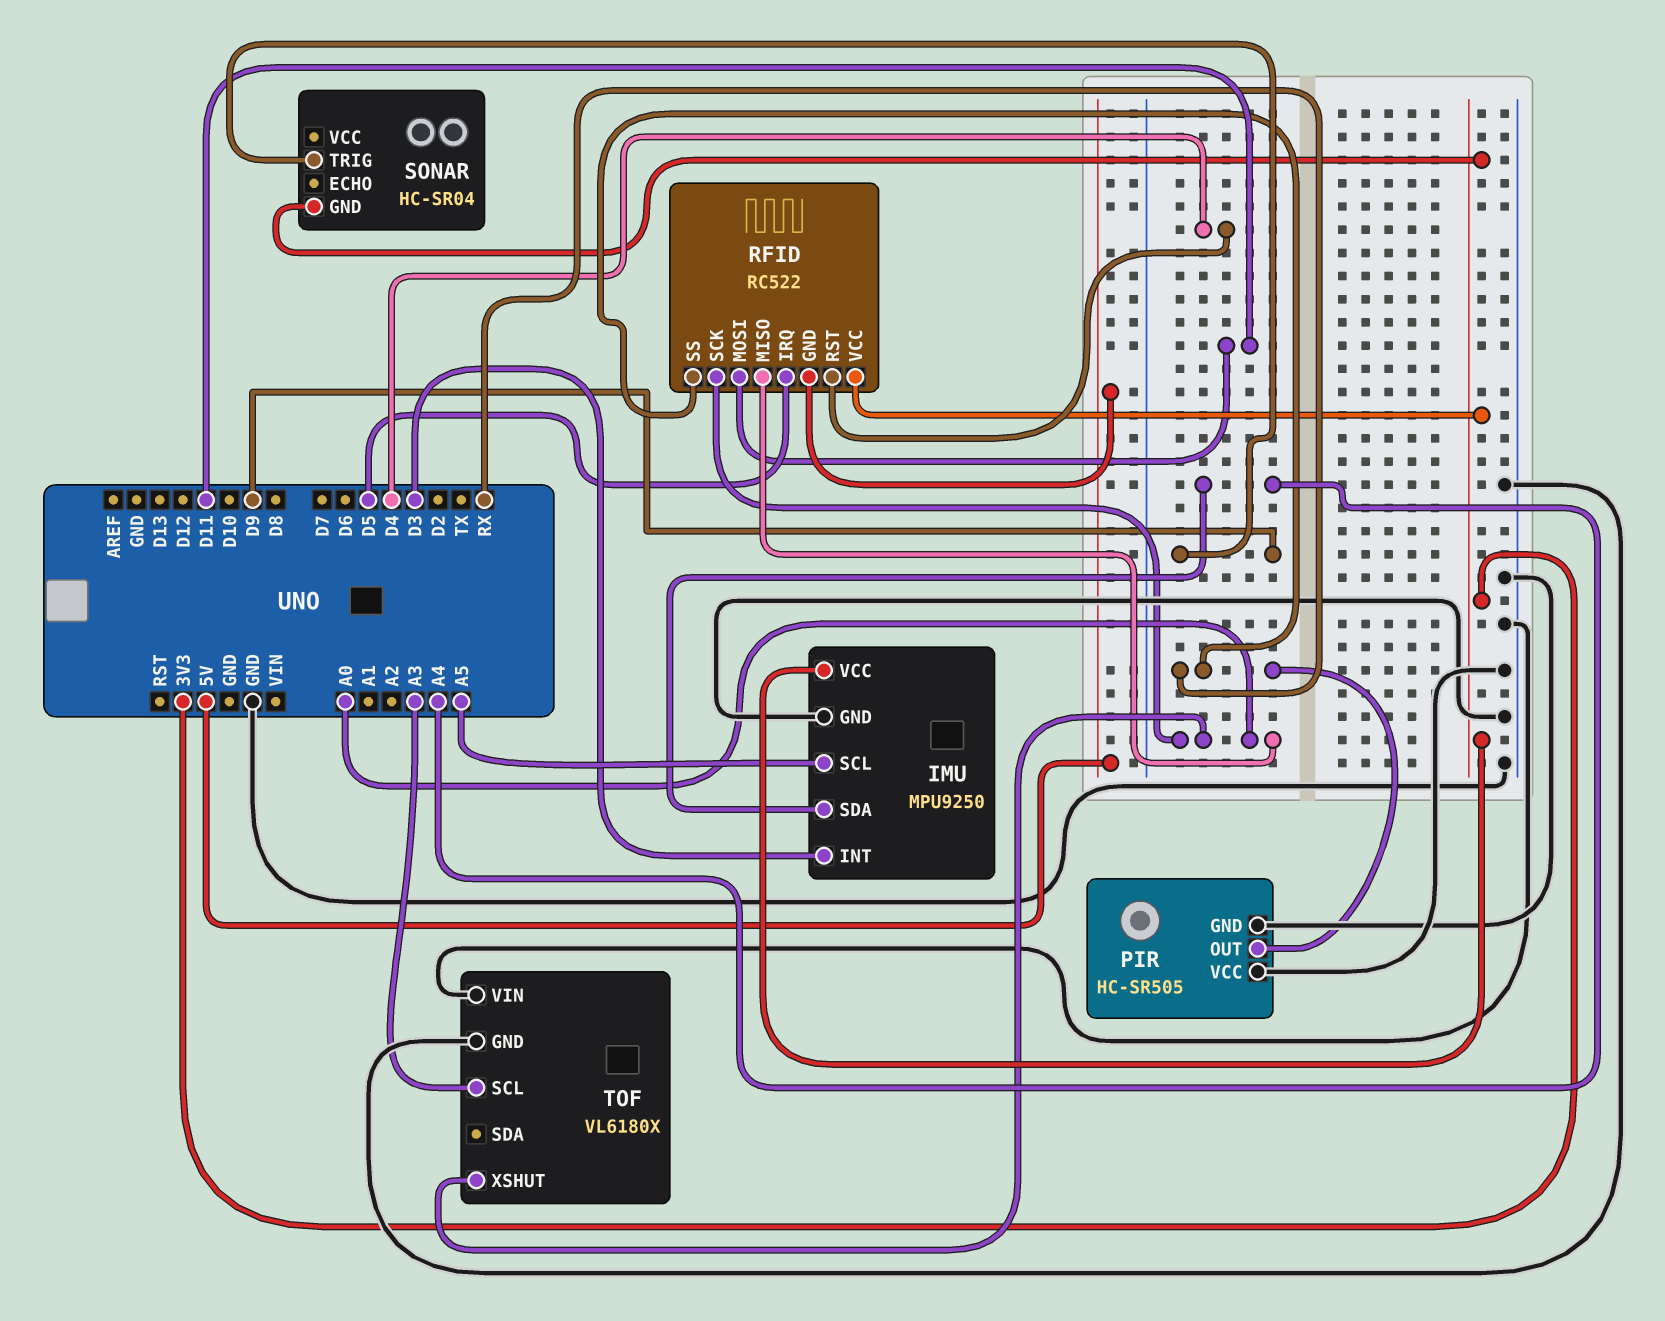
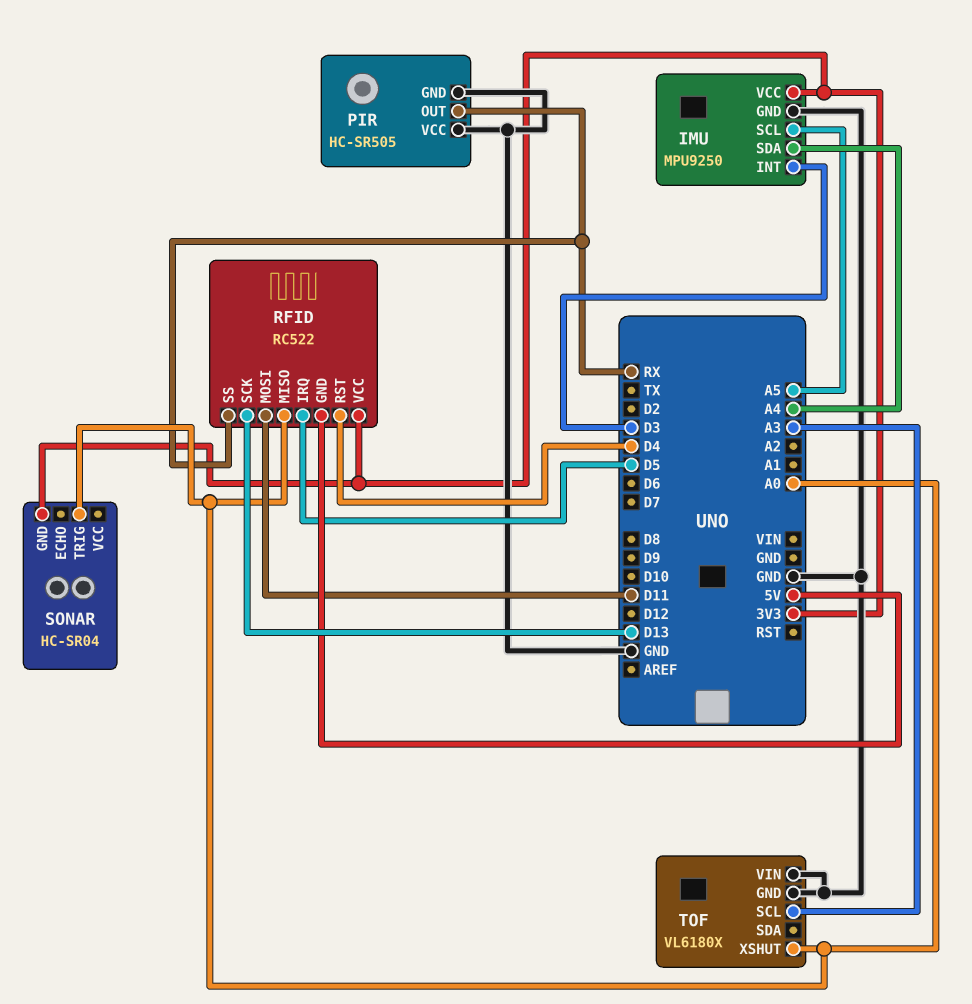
RFID pin SCK: A0 -> D13
SONAR pin TRIG: D9 -> A0

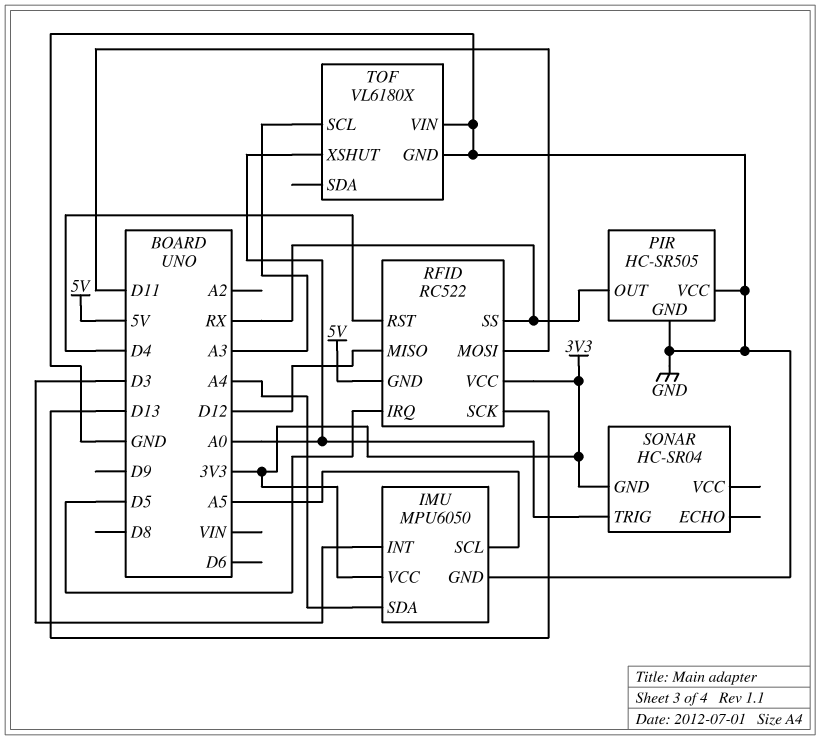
IMU: MPU9250 -> MPU6050
RFID pin MISO: A0 -> D12

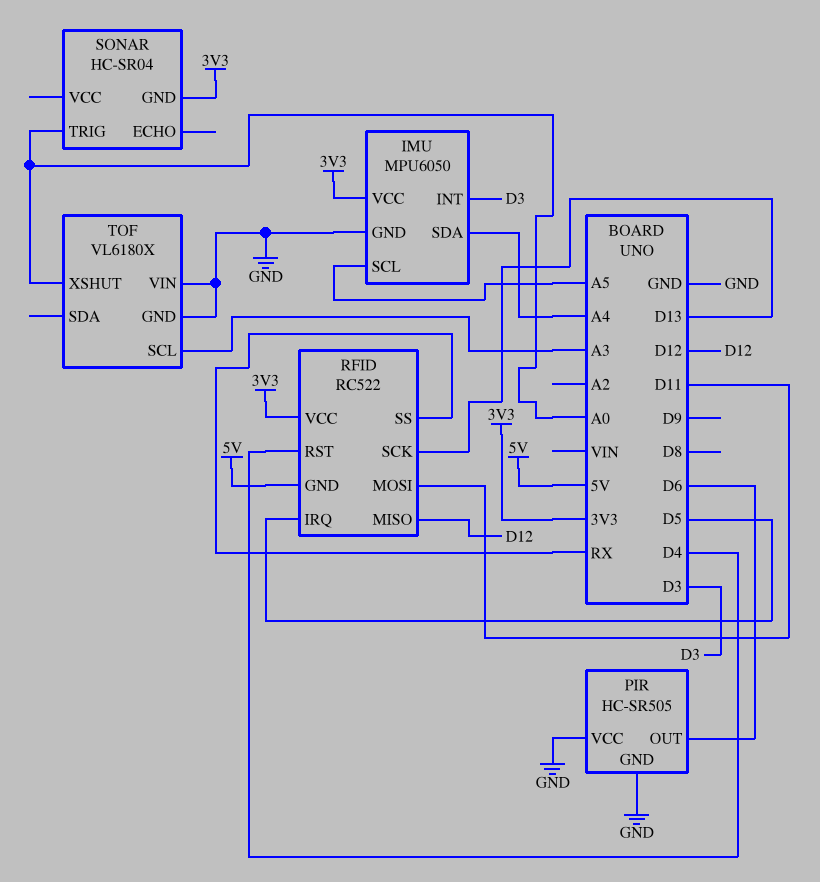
PIR pin OUT: RX -> D6

